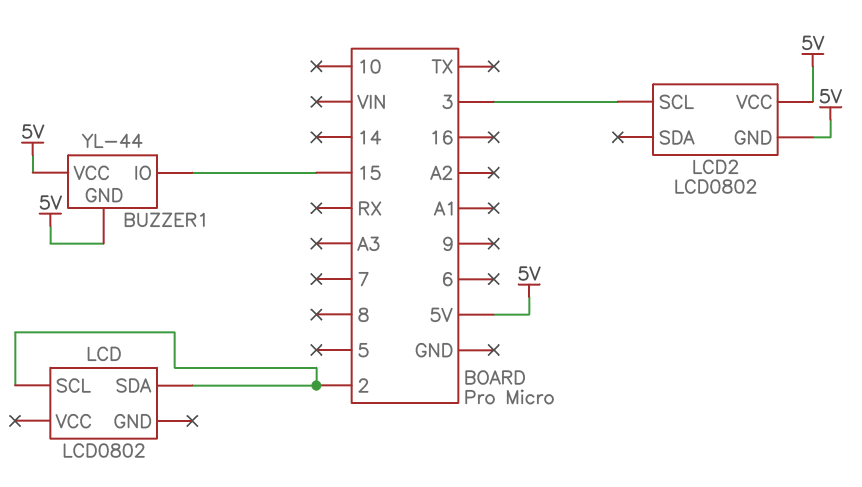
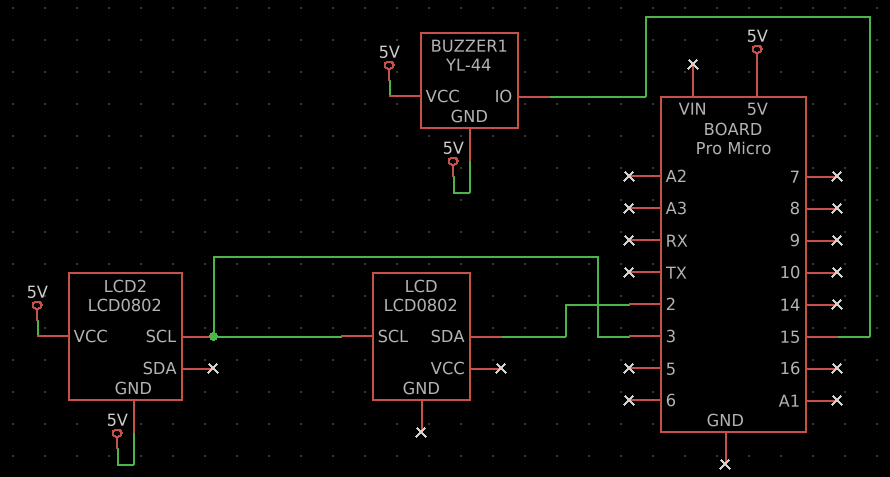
LCD pin SCL: 2 -> 3

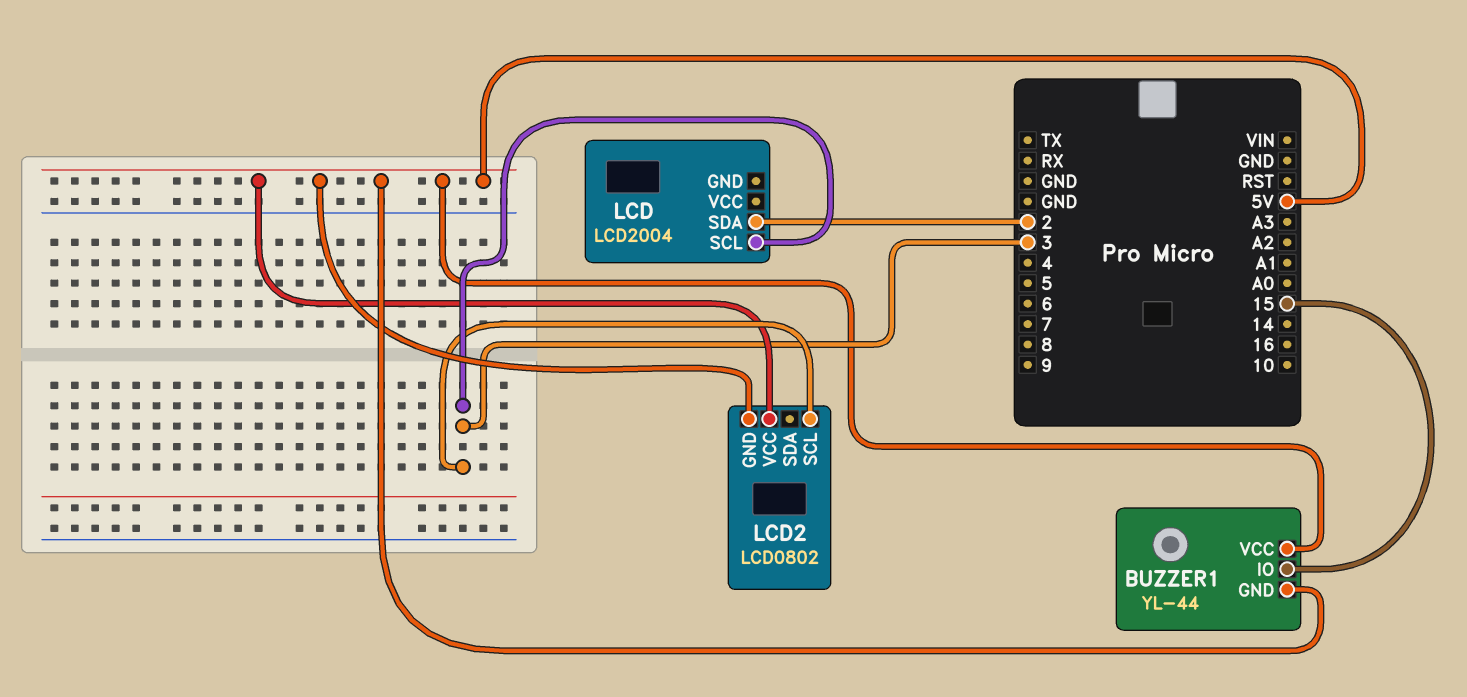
LCD: LCD0802 -> LCD2004

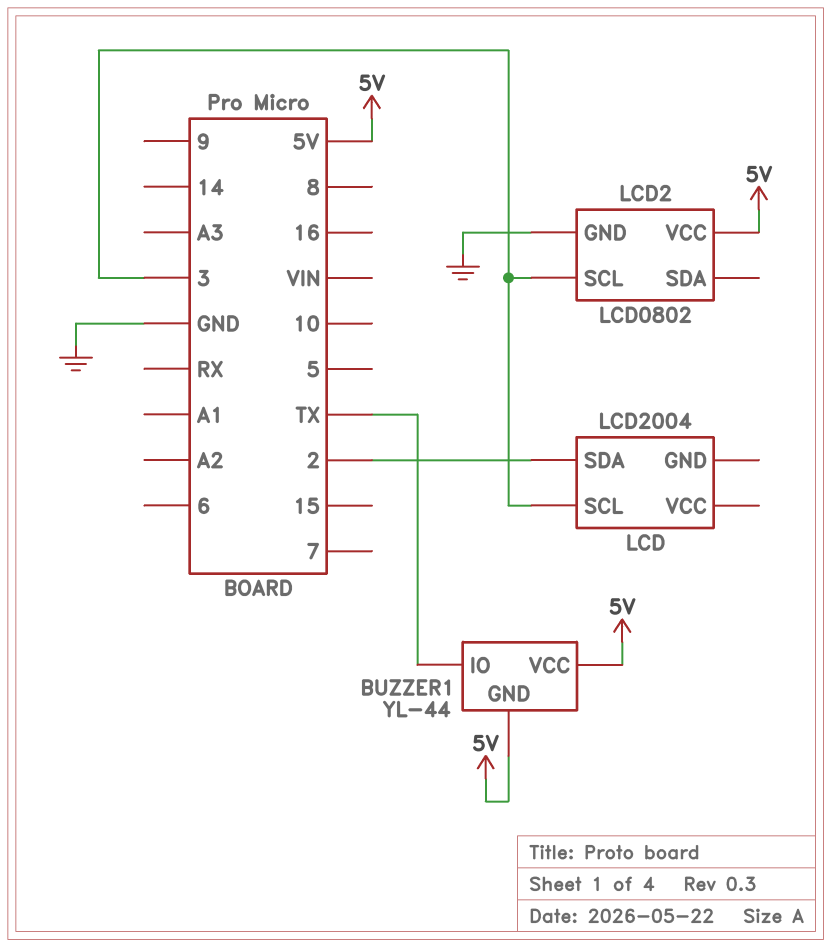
BUZZER1 pin IO: 15 -> TX
LCD2 pin GND: 5V -> GND

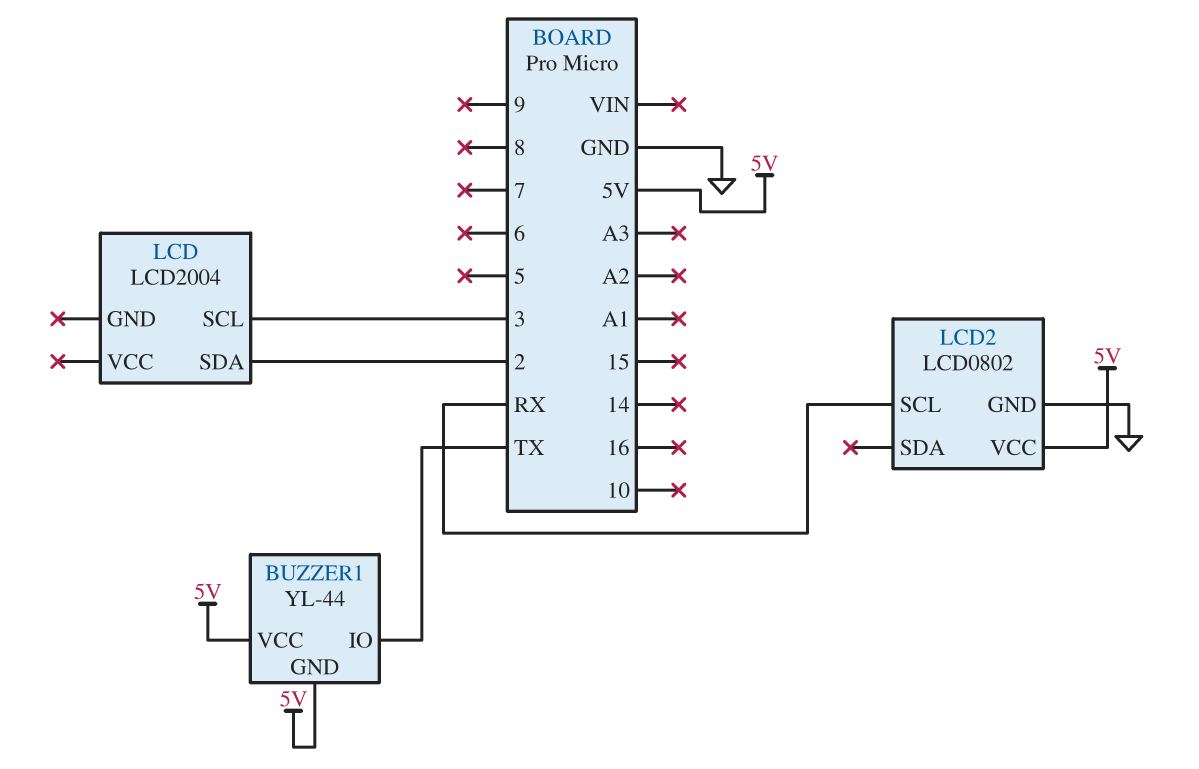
LCD2 pin SCL: 3 -> RX

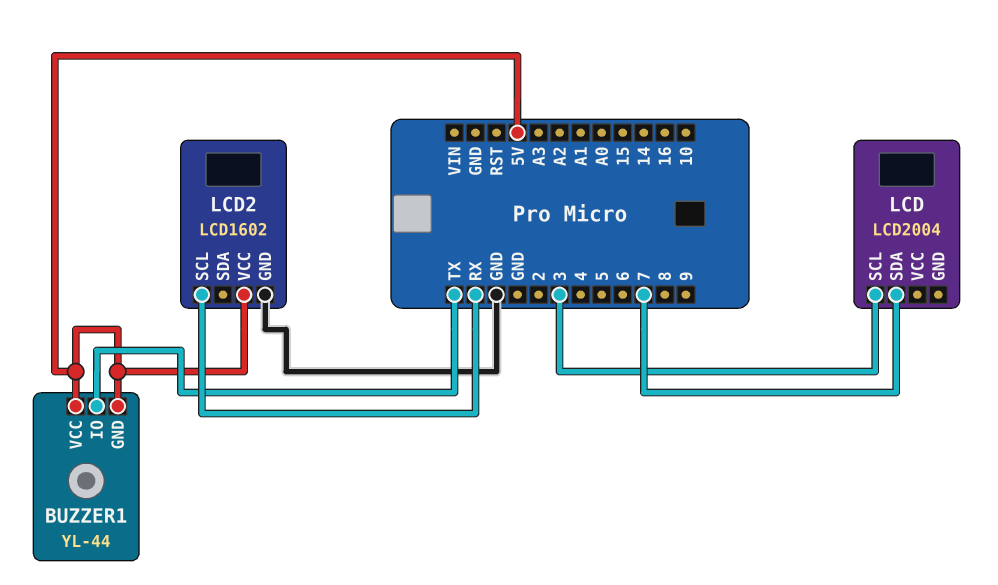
LCD pin SDA: 2 -> 7
LCD2: LCD0802 -> LCD1602

